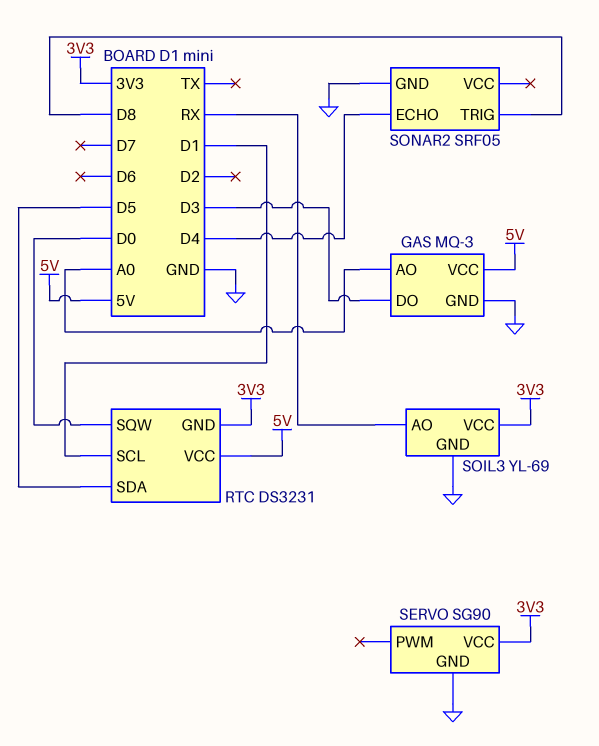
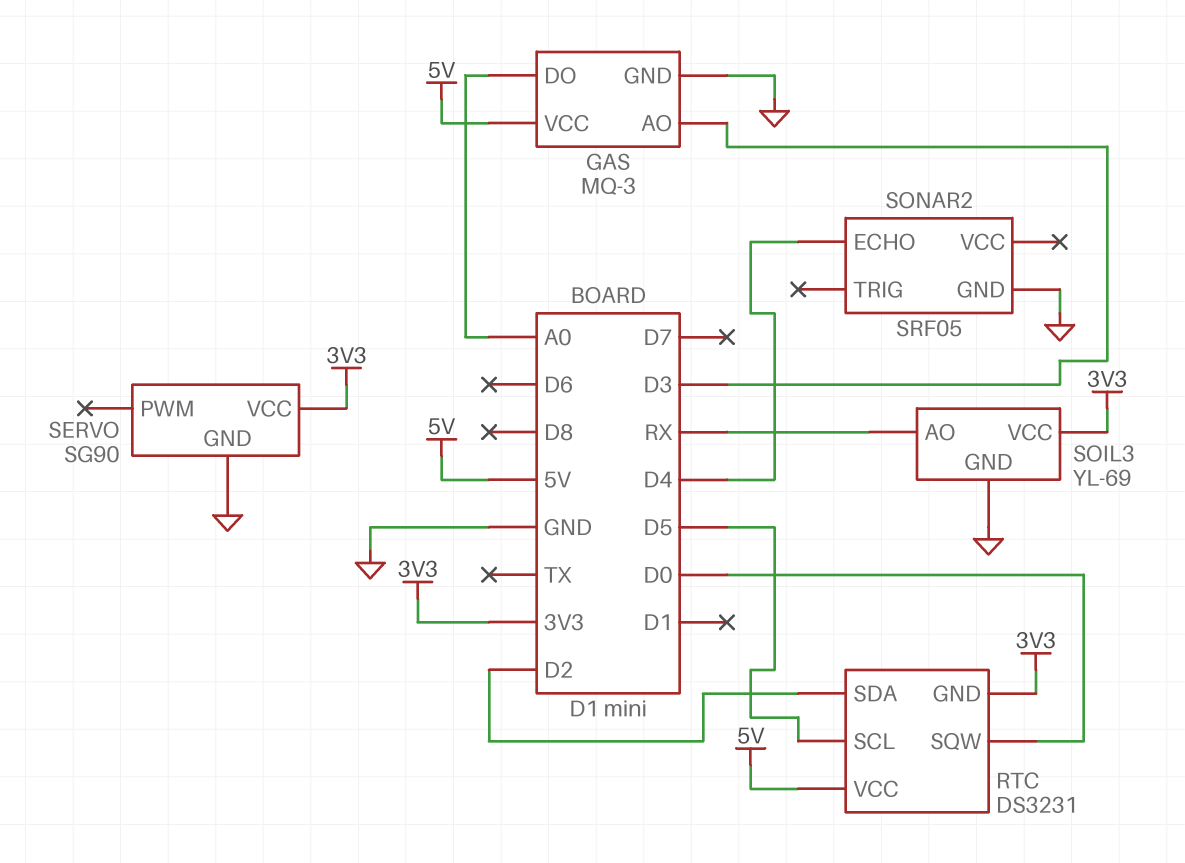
GAS pin AO: A0 -> D3
GAS pin DO: D3 -> A0
RTC pin SCL: D1 -> D5
RTC pin SDA: D5 -> D2
SONAR2 pin TRIG: D8 -> none

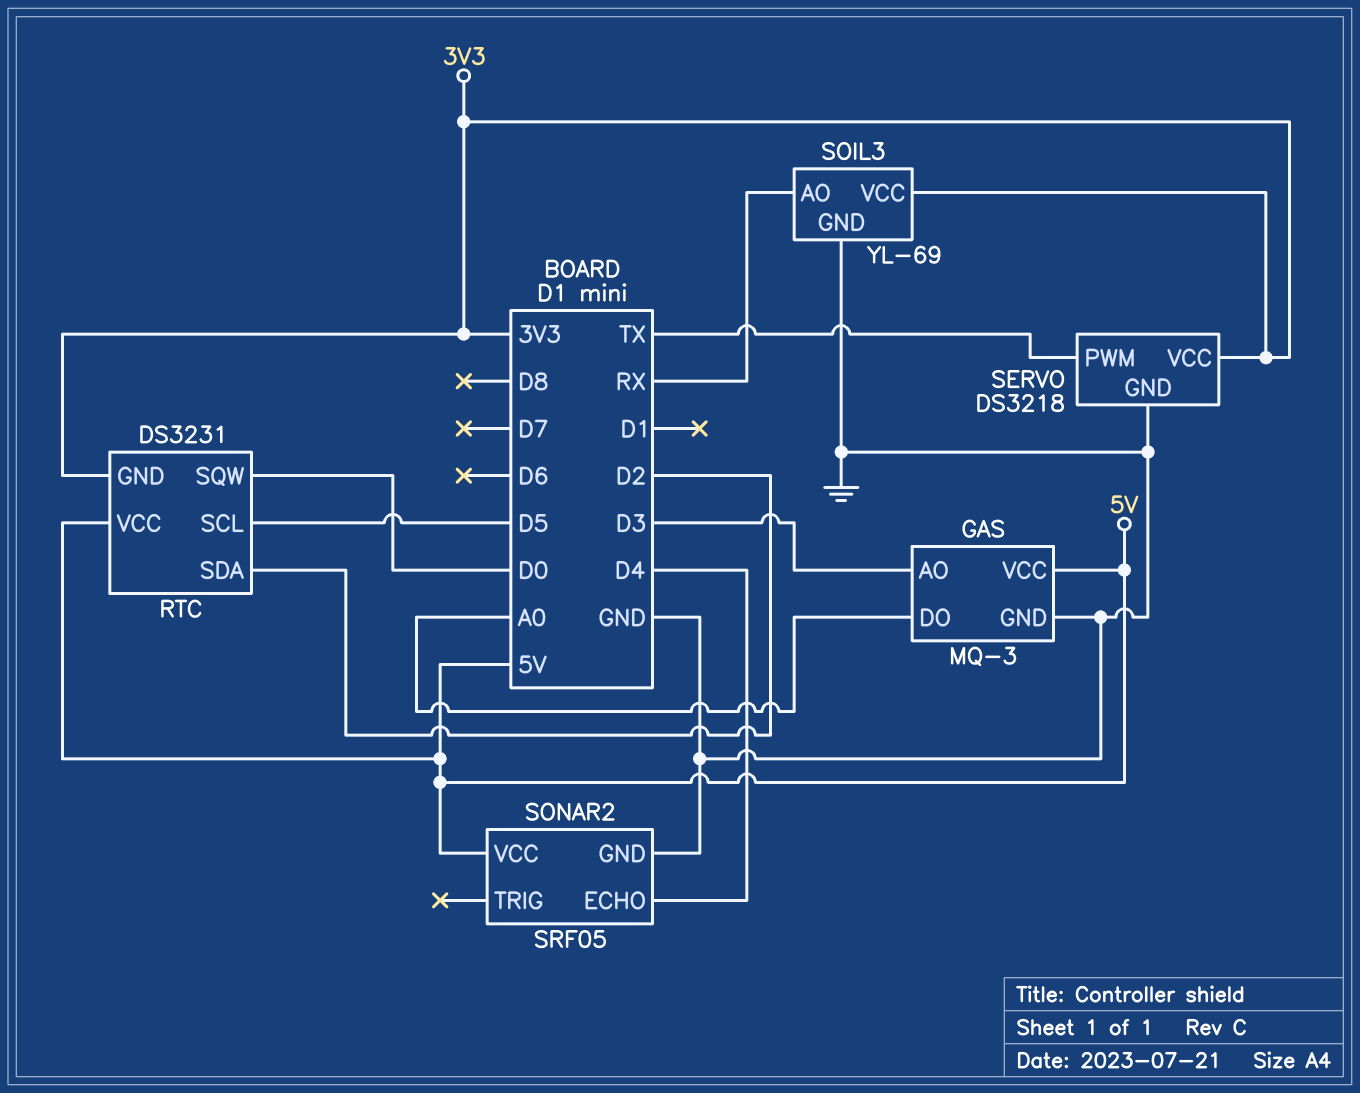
SERVO: SG90 -> DS3218
SERVO pin PWM: none -> TX
SONAR2 pin VCC: none -> 5V

